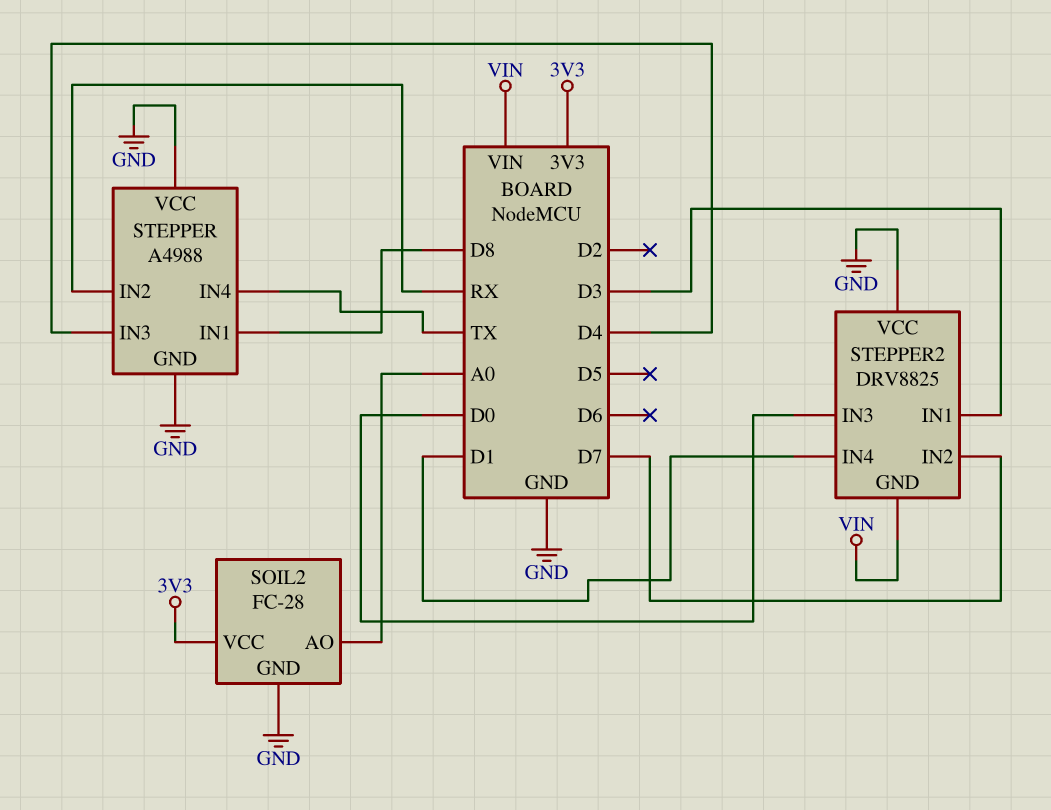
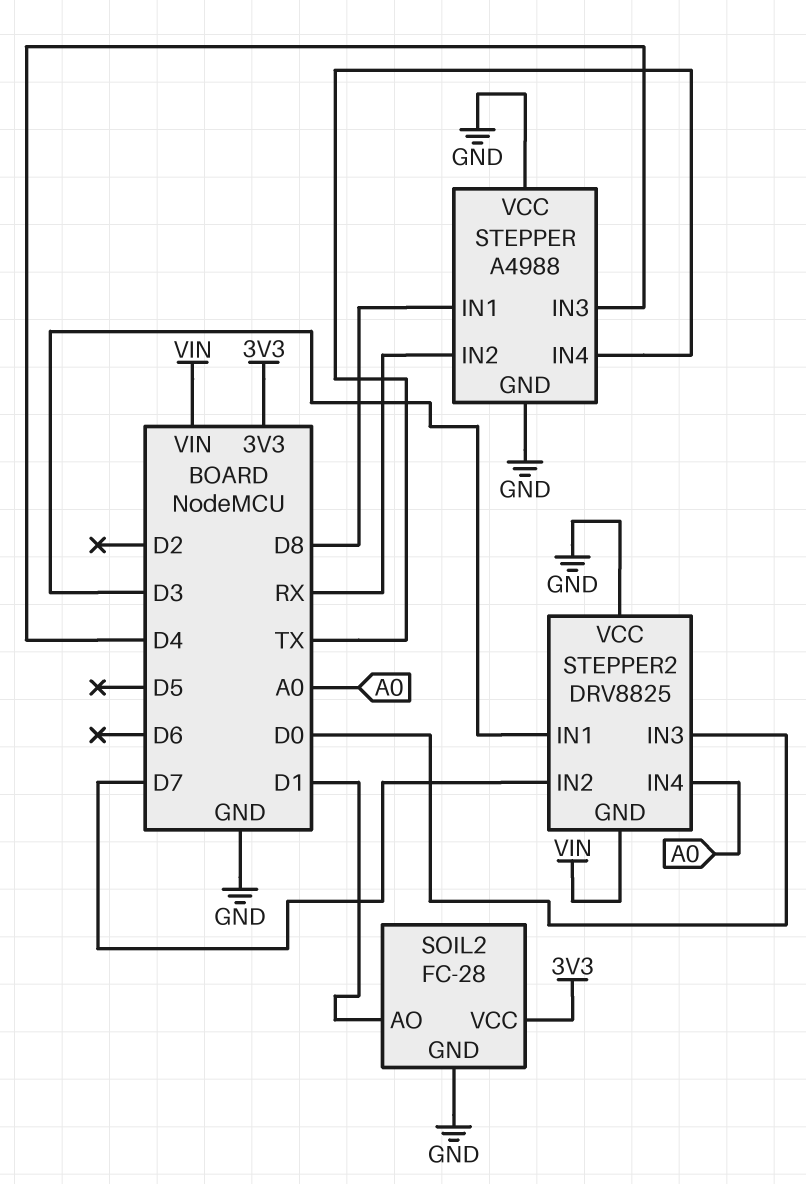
SOIL2 pin AO: A0 -> D1
STEPPER2 pin IN4: D1 -> A0

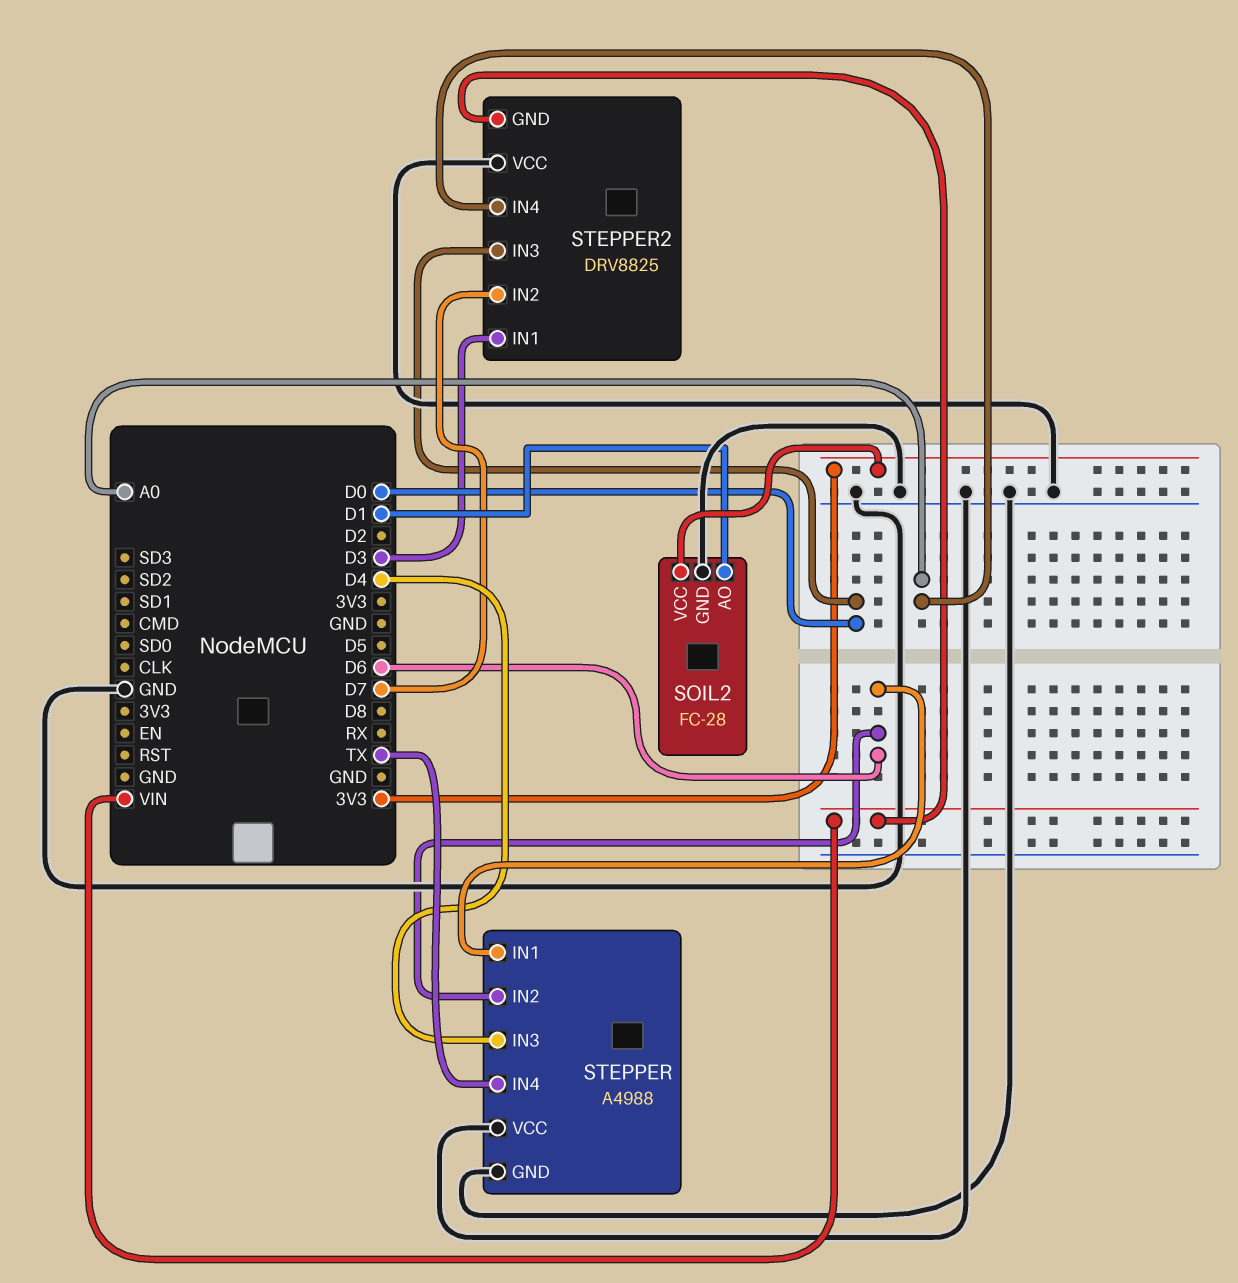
STEPPER pin IN1: D8 -> D6
STEPPER pin IN2: RX -> D6

